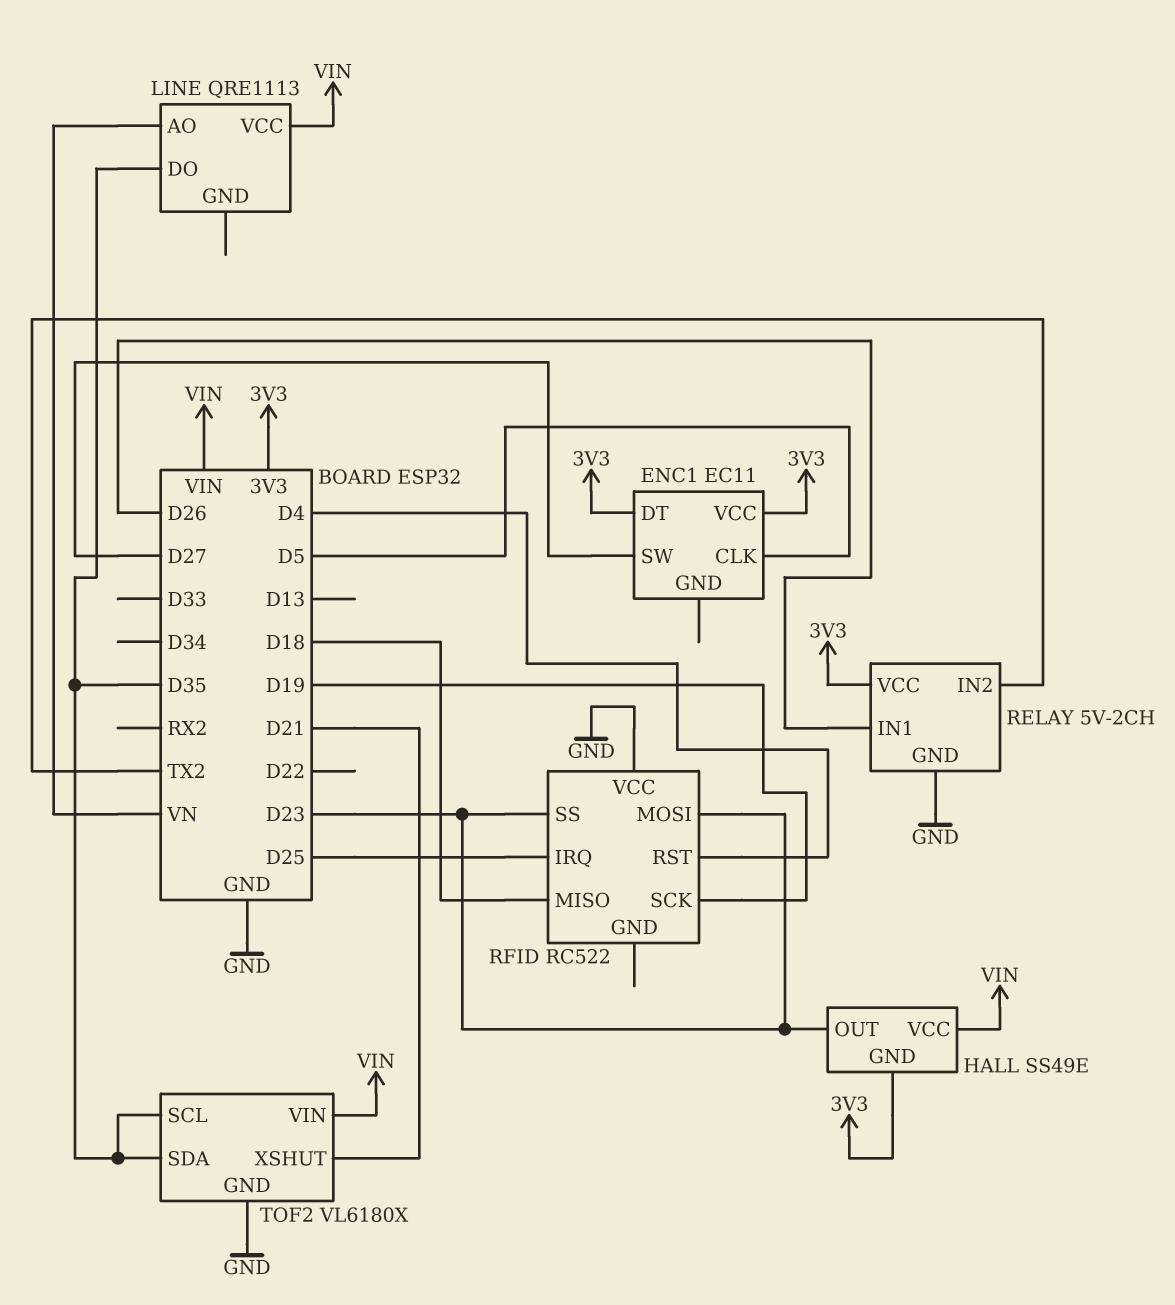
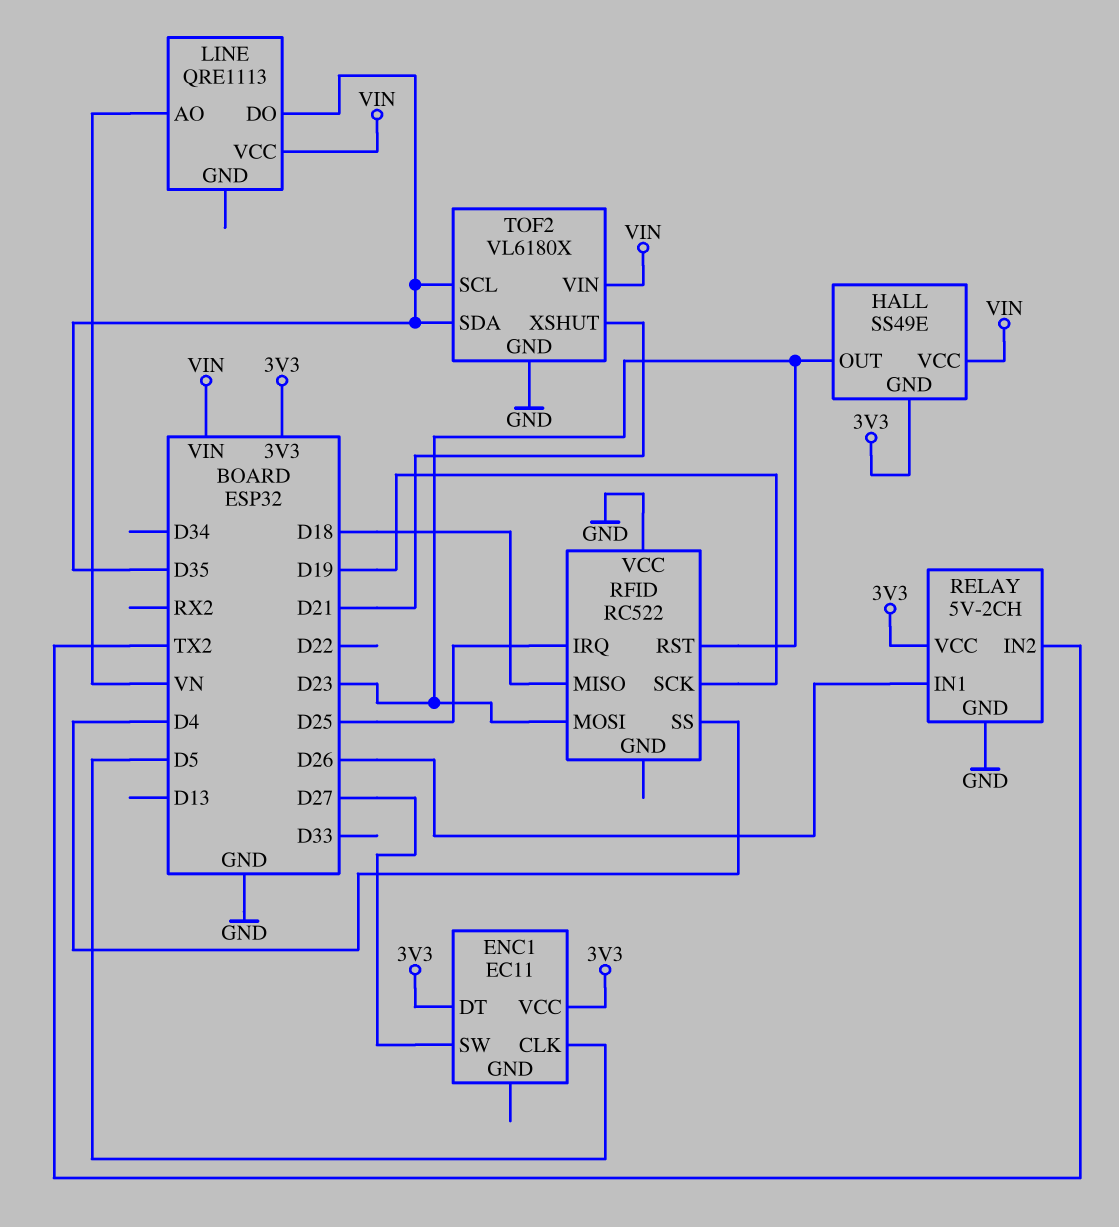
RFID pin RST: D4 -> D23
RFID pin SS: D23 -> D4

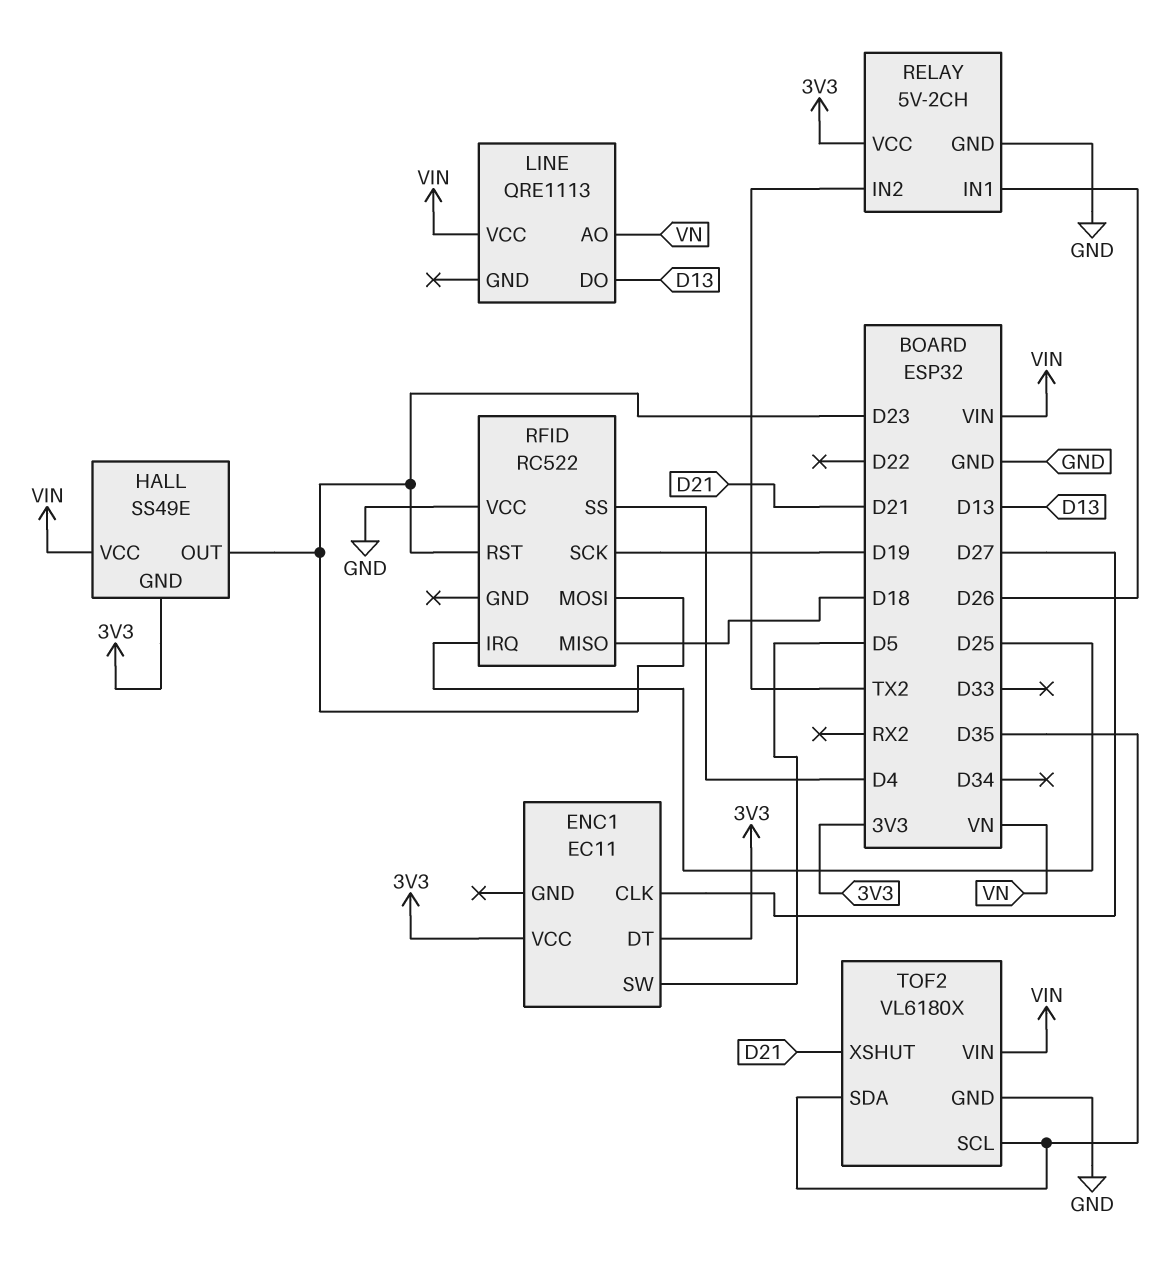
ENC1 pin CLK: D5 -> D27
ENC1 pin SW: D27 -> D5
LINE pin DO: D35 -> D13

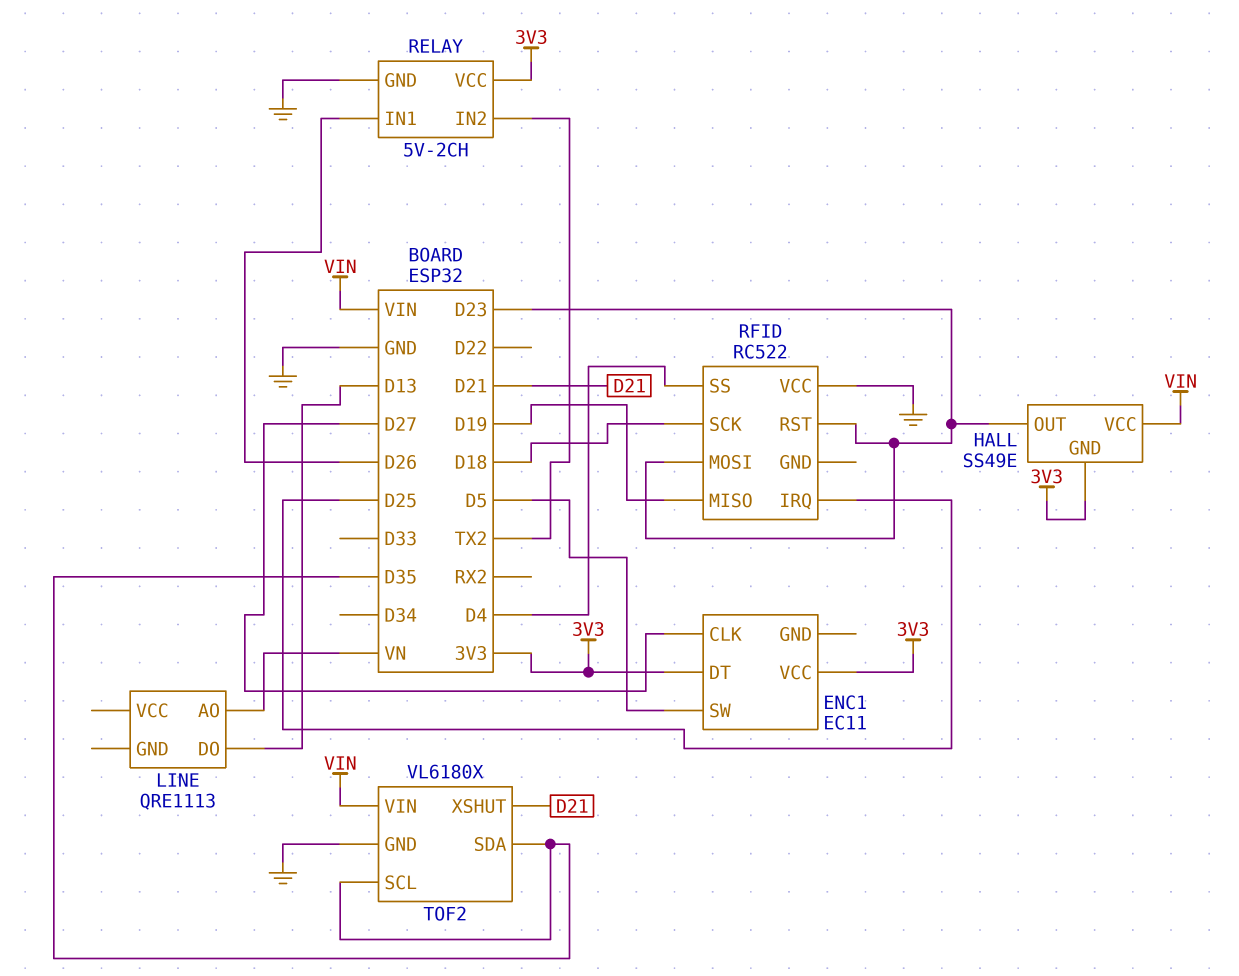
LINE pin VCC: VIN -> none
RFID pin MISO: D18 -> D19
RFID pin SCK: D19 -> D18

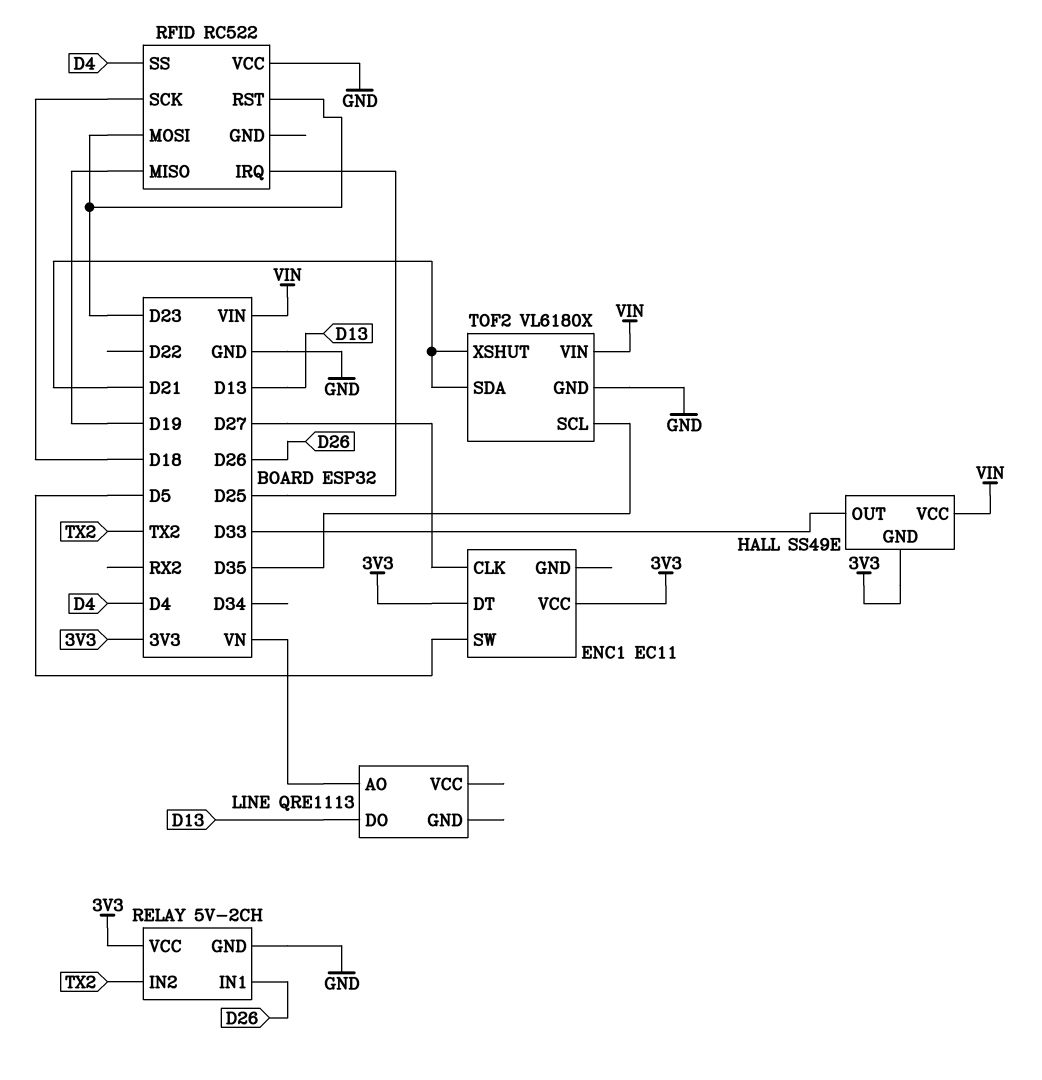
HALL pin OUT: D23 -> D33
TOF2 pin SDA: D35 -> D21

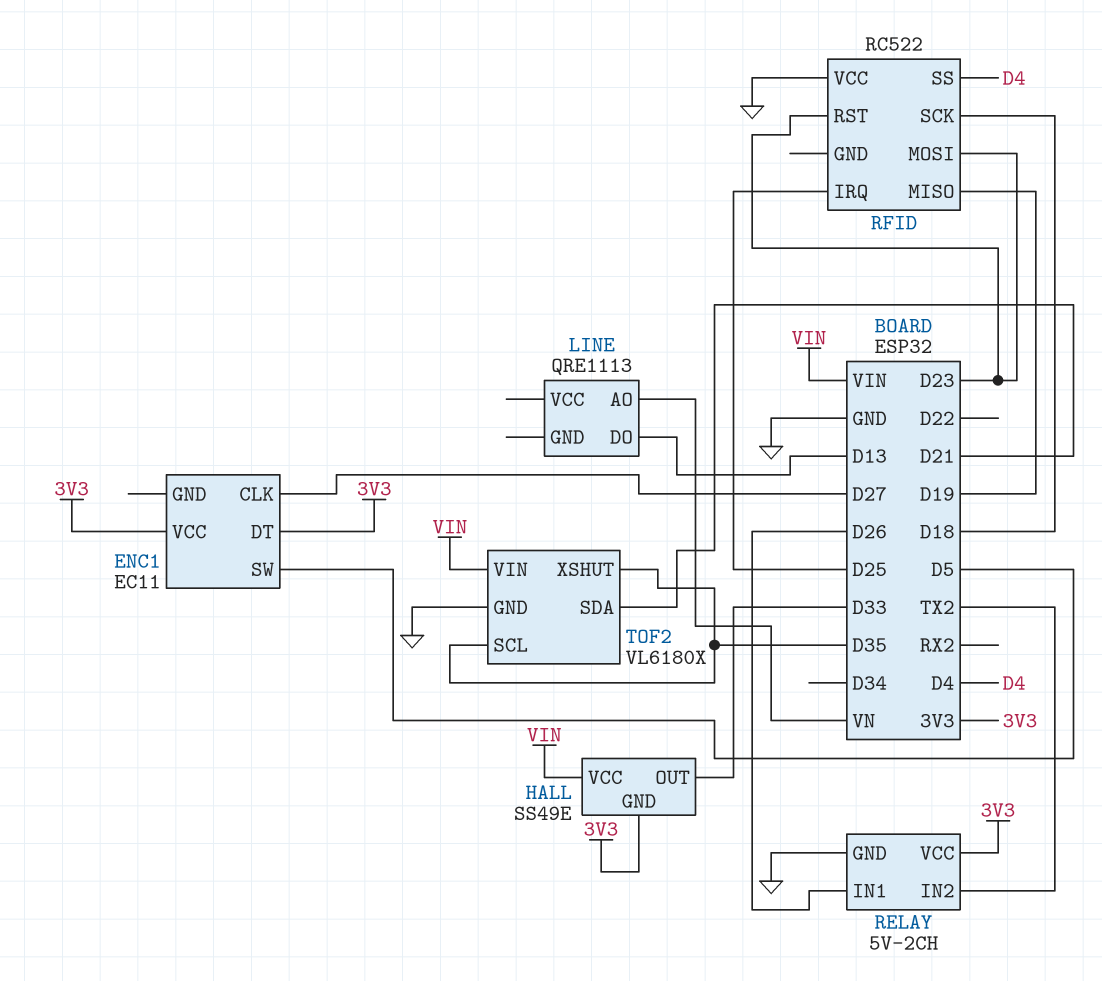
TOF2 pin XSHUT: D21 -> D35

